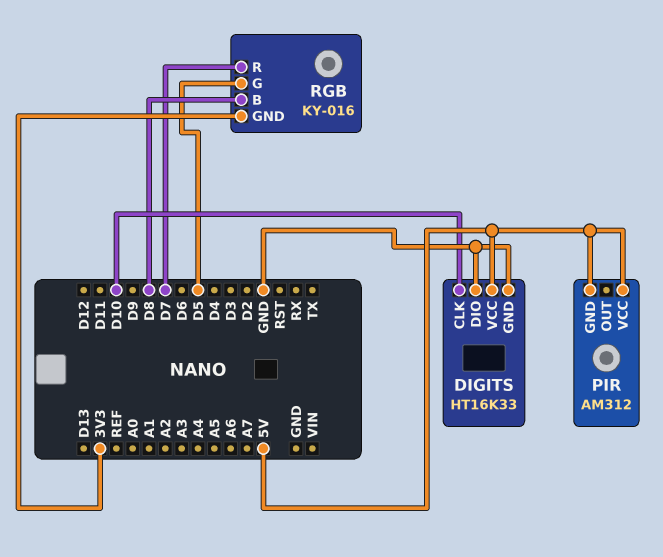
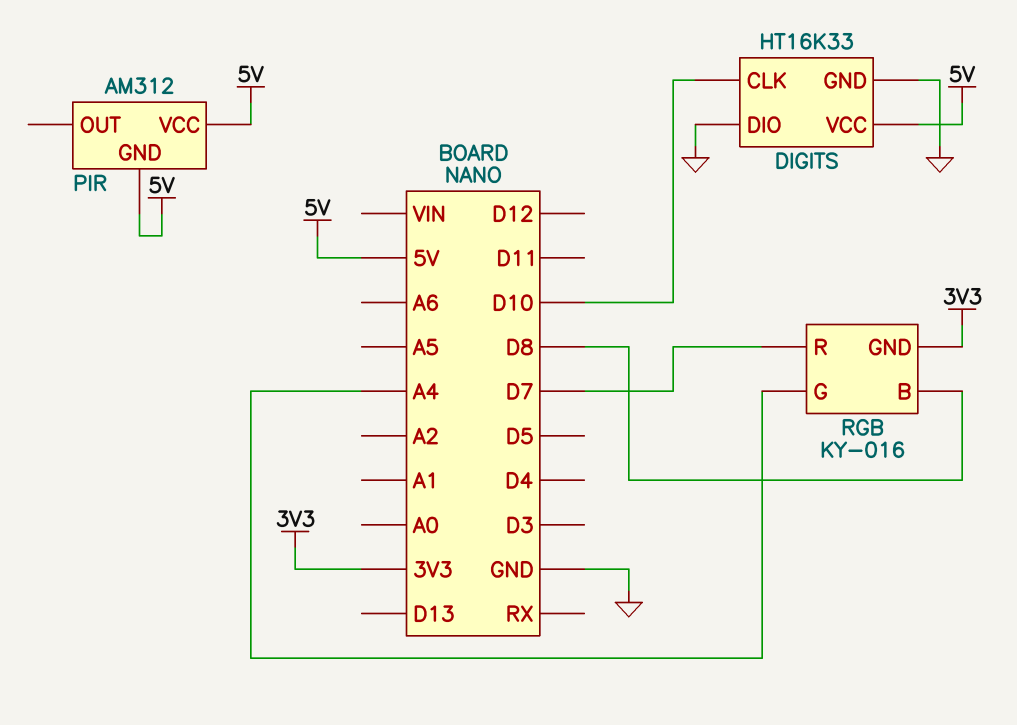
RGB pin G: D5 -> A4

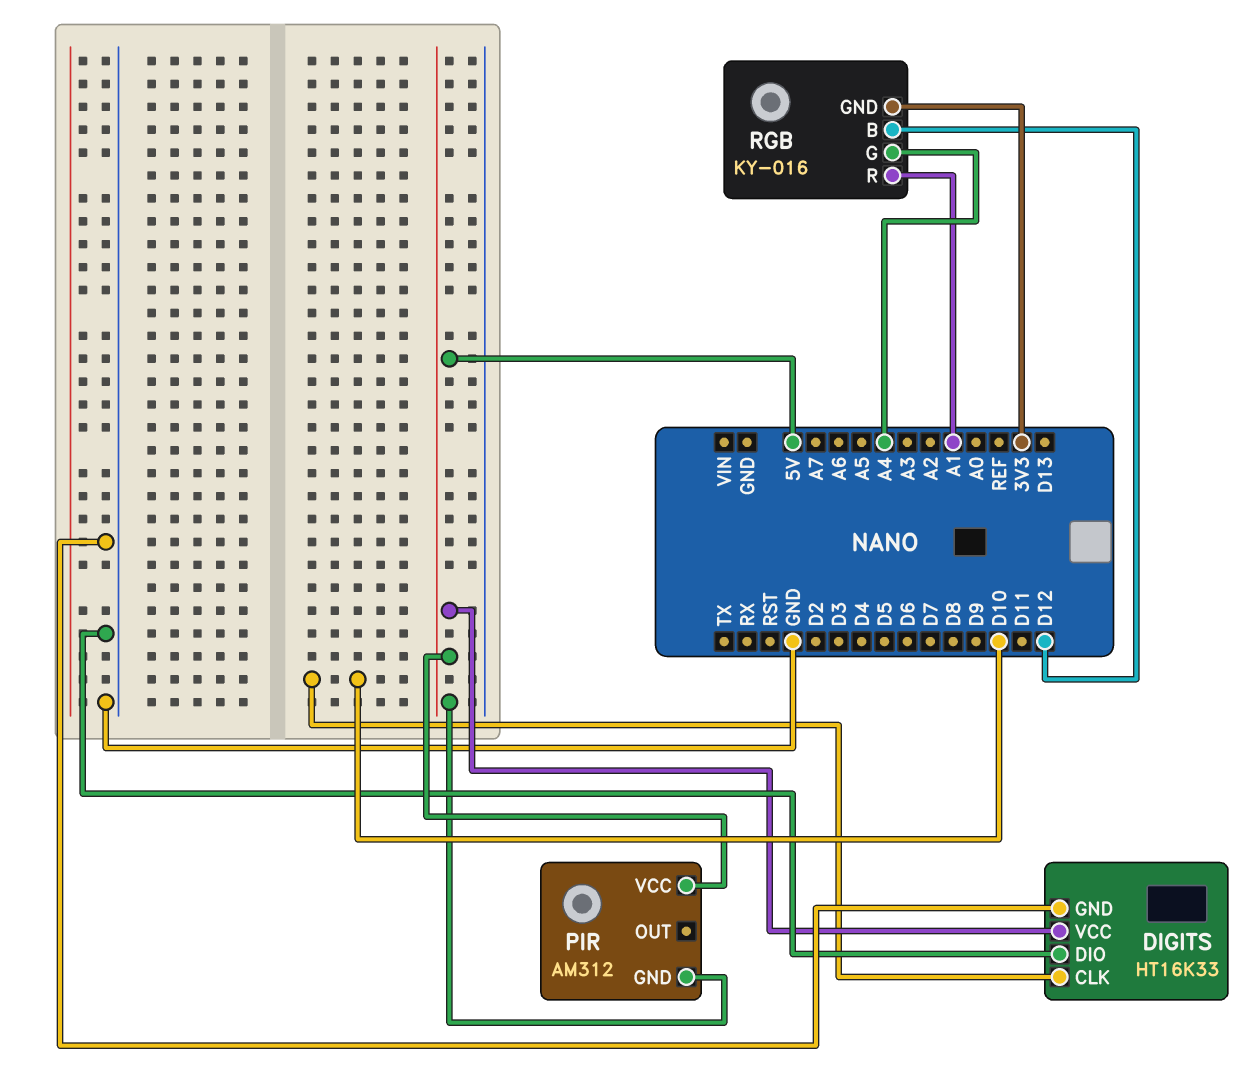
RGB pin B: D8 -> D12
RGB pin R: D7 -> A1

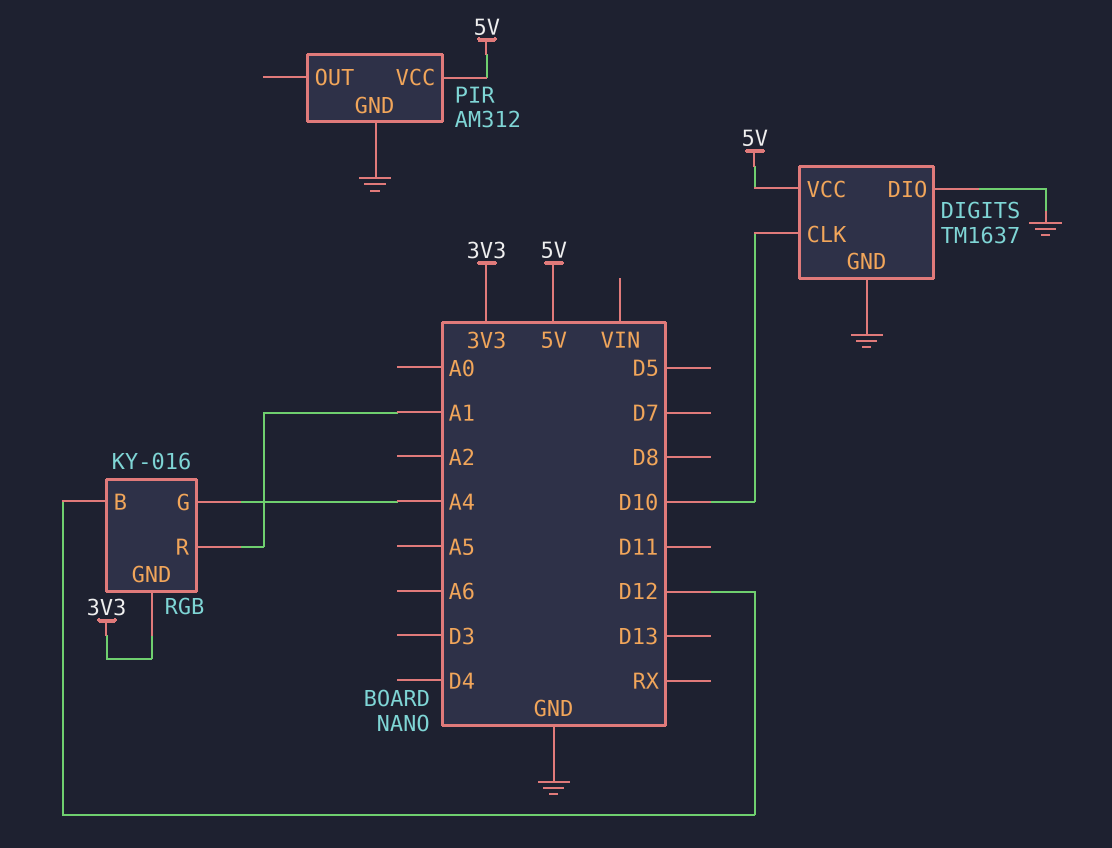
DIGITS: HT16K33 -> TM1637
PIR pin GND: 5V -> GND

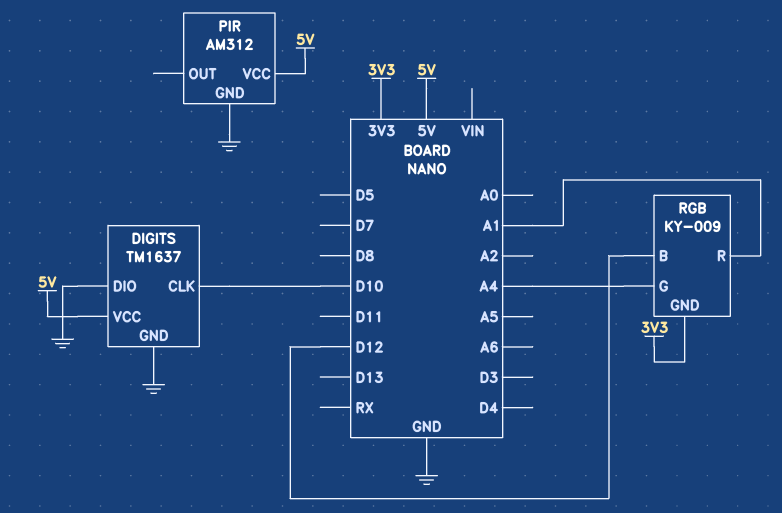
RGB: KY-016 -> KY-009

